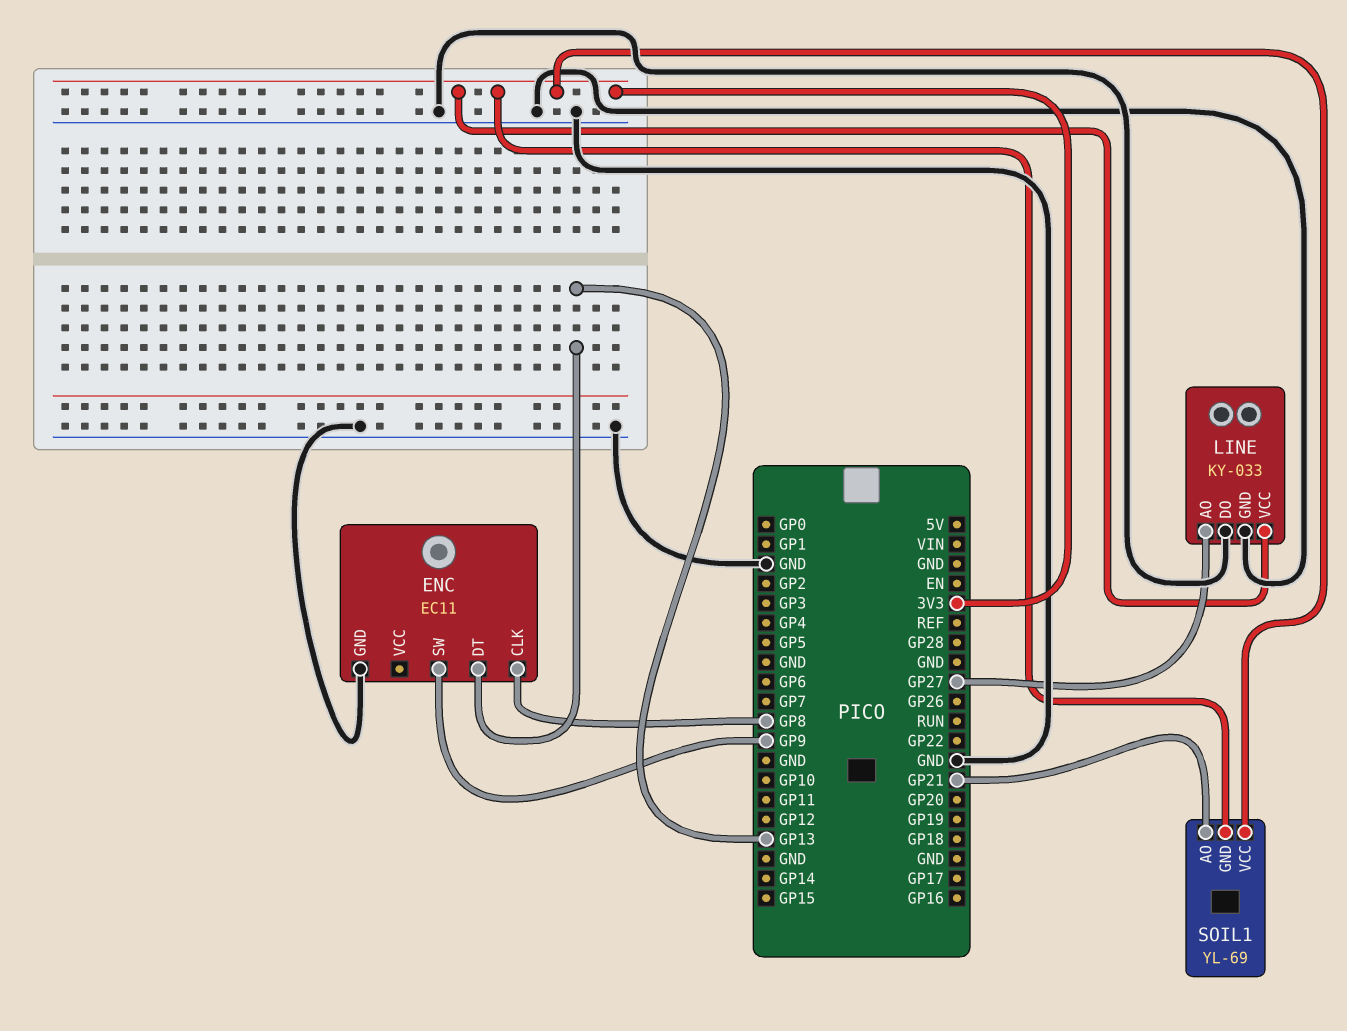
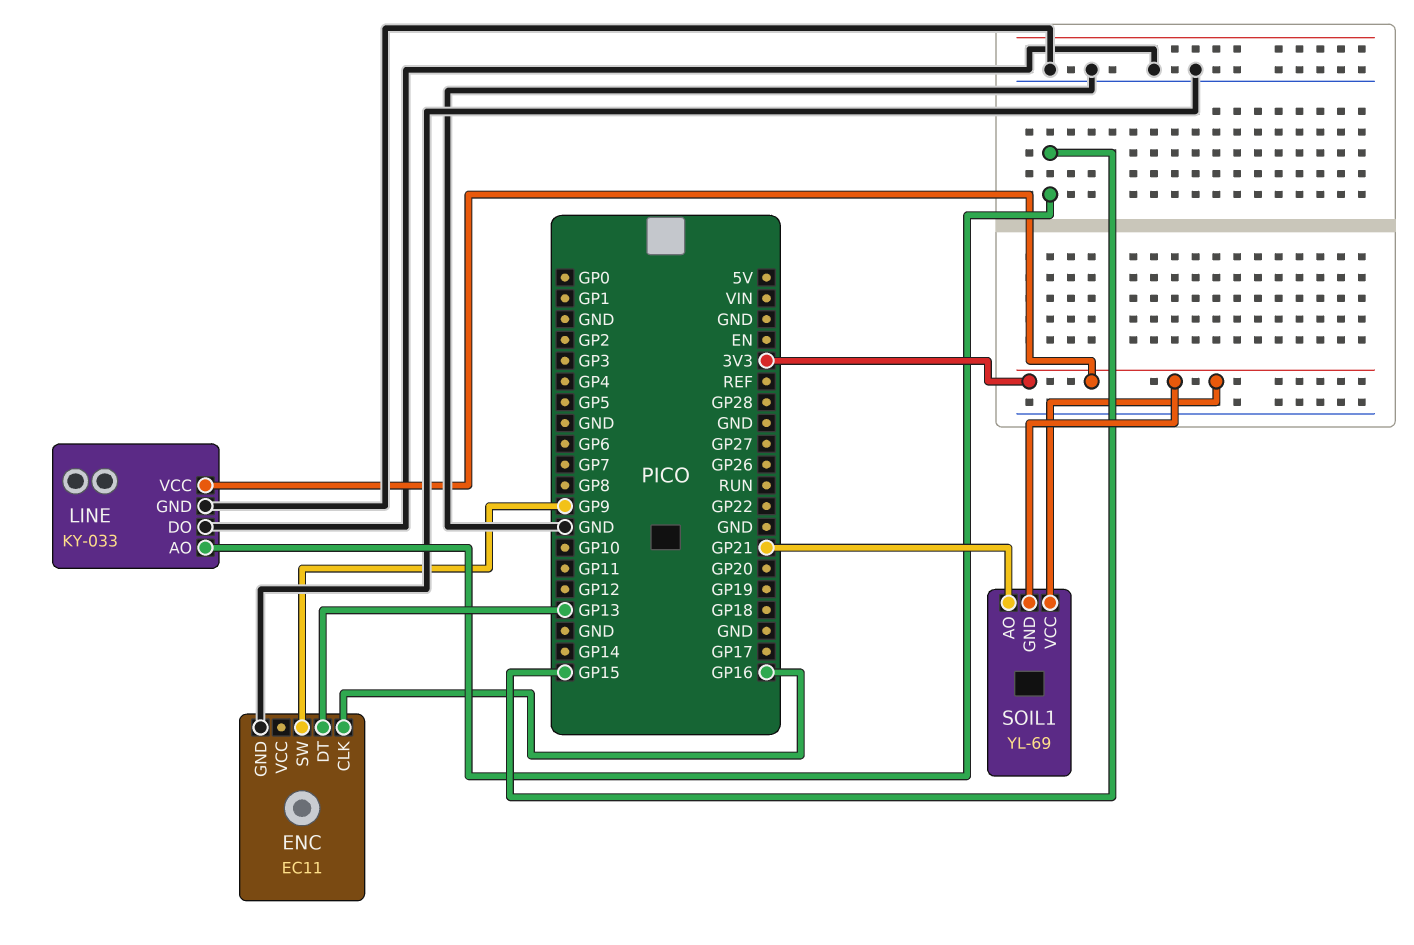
ENC pin CLK: GP8 -> GP16
LINE pin AO: GP27 -> GP15

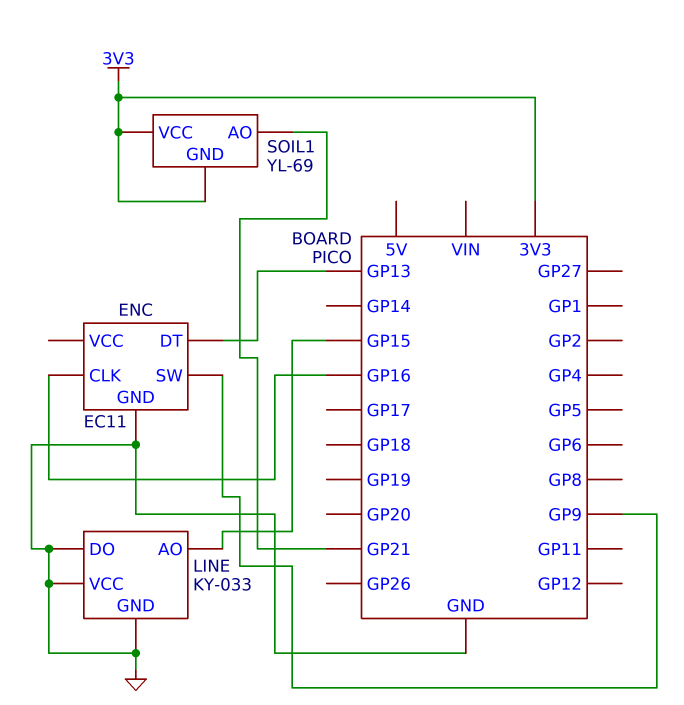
LINE pin VCC: 3V3 -> GND

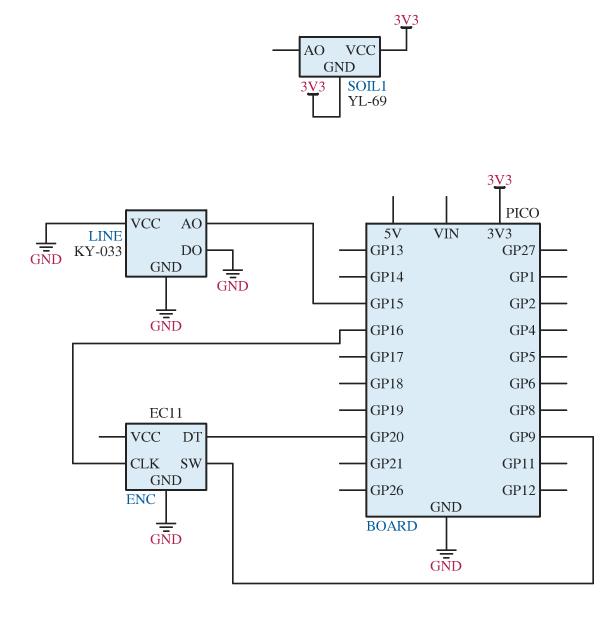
ENC pin DT: GP13 -> GP20
SOIL1 pin AO: GP21 -> none

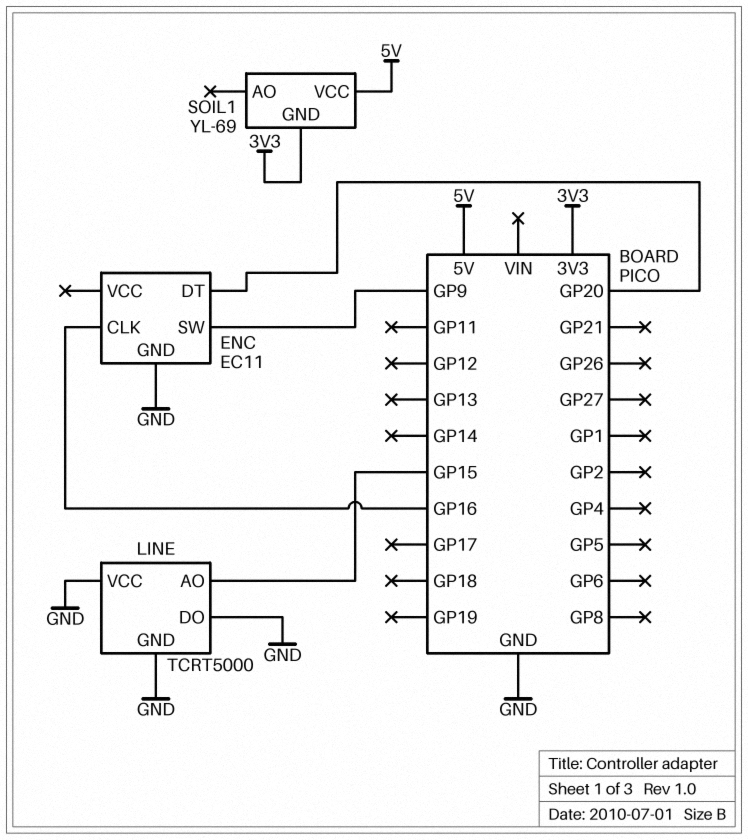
LINE: KY-033 -> TCRT5000
SOIL1 pin VCC: 3V3 -> 5V

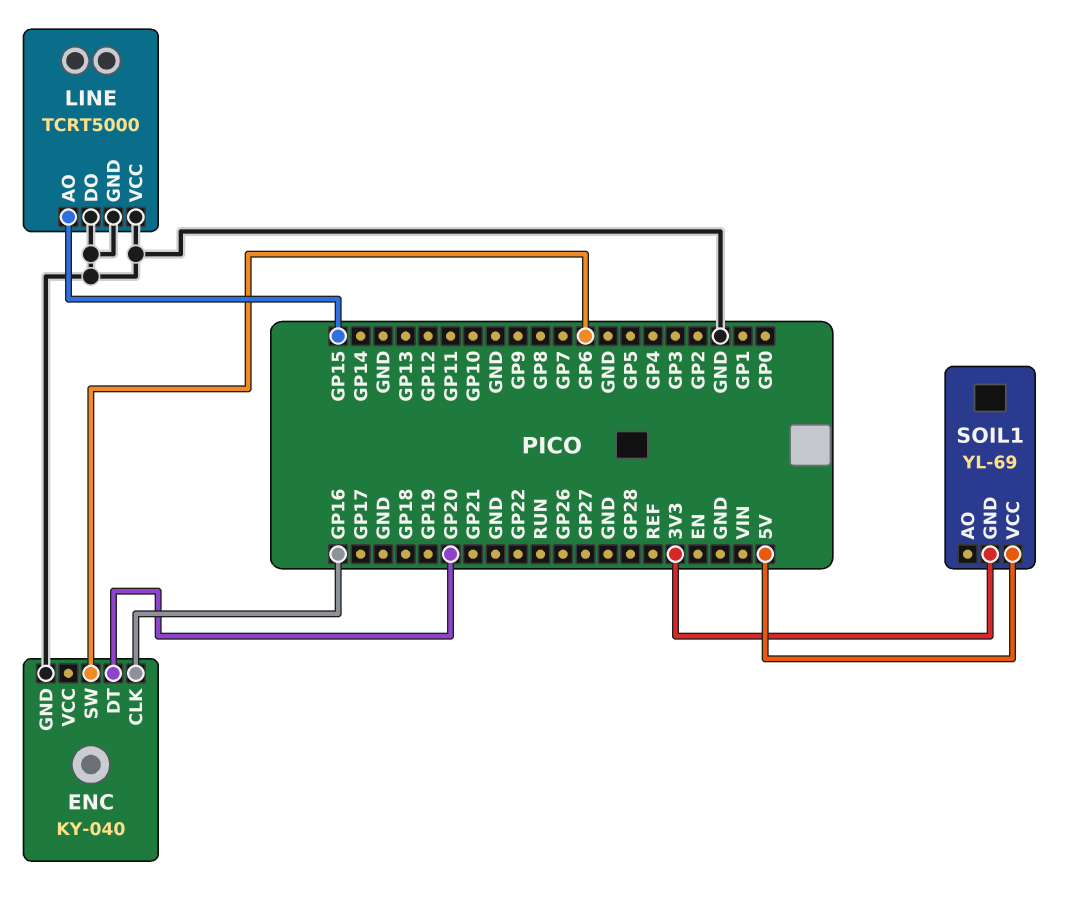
ENC: EC11 -> KY-040
ENC pin SW: GP9 -> GP6

